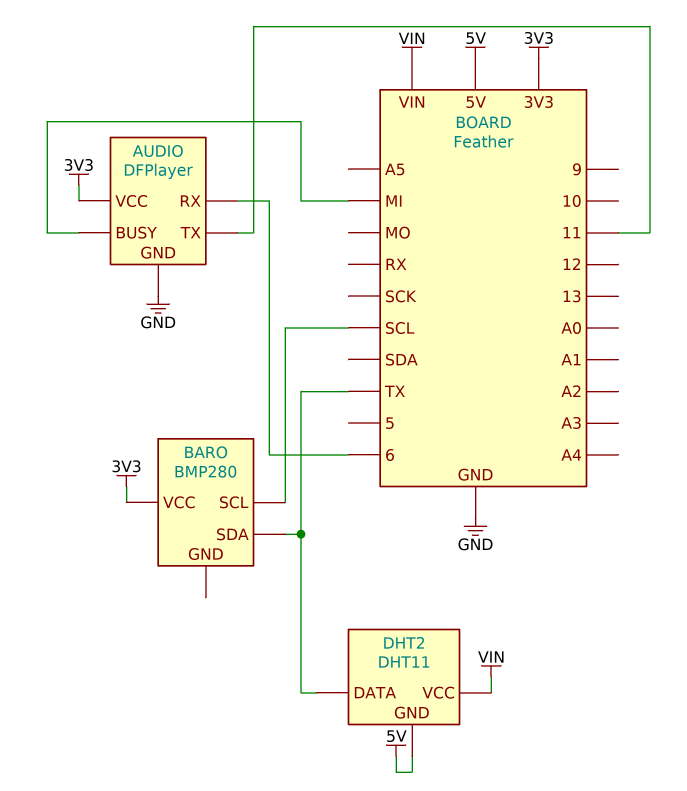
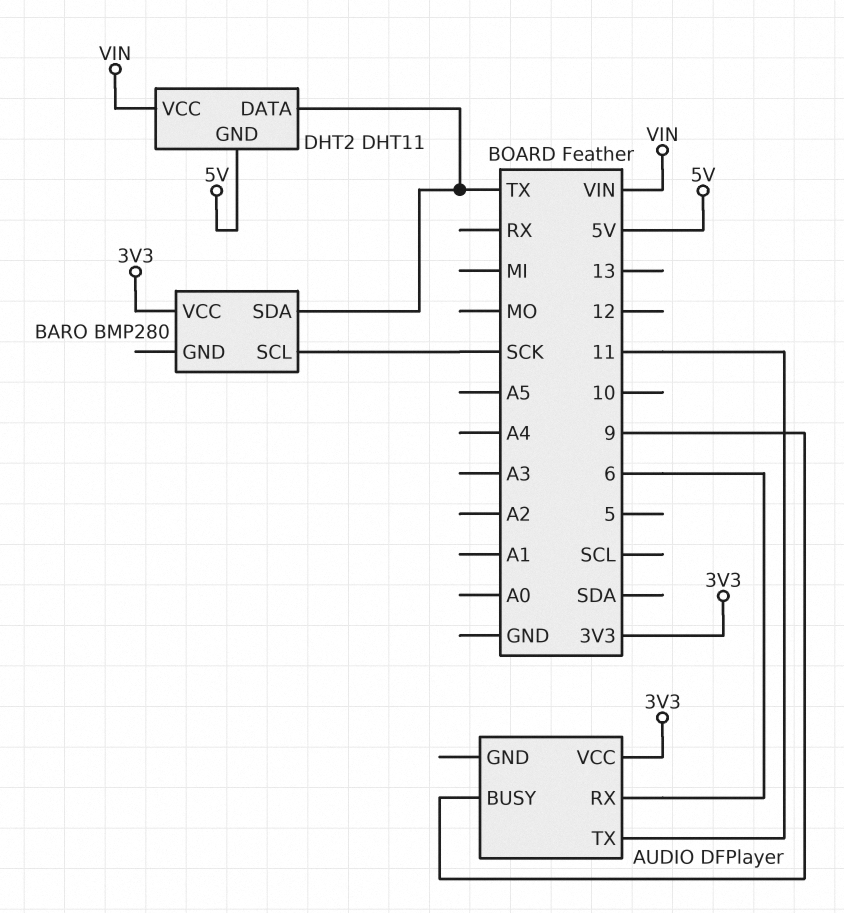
AUDIO pin BUSY: MI -> 9
AUDIO pin GND: GND -> none
BARO pin SCL: SCL -> SCK

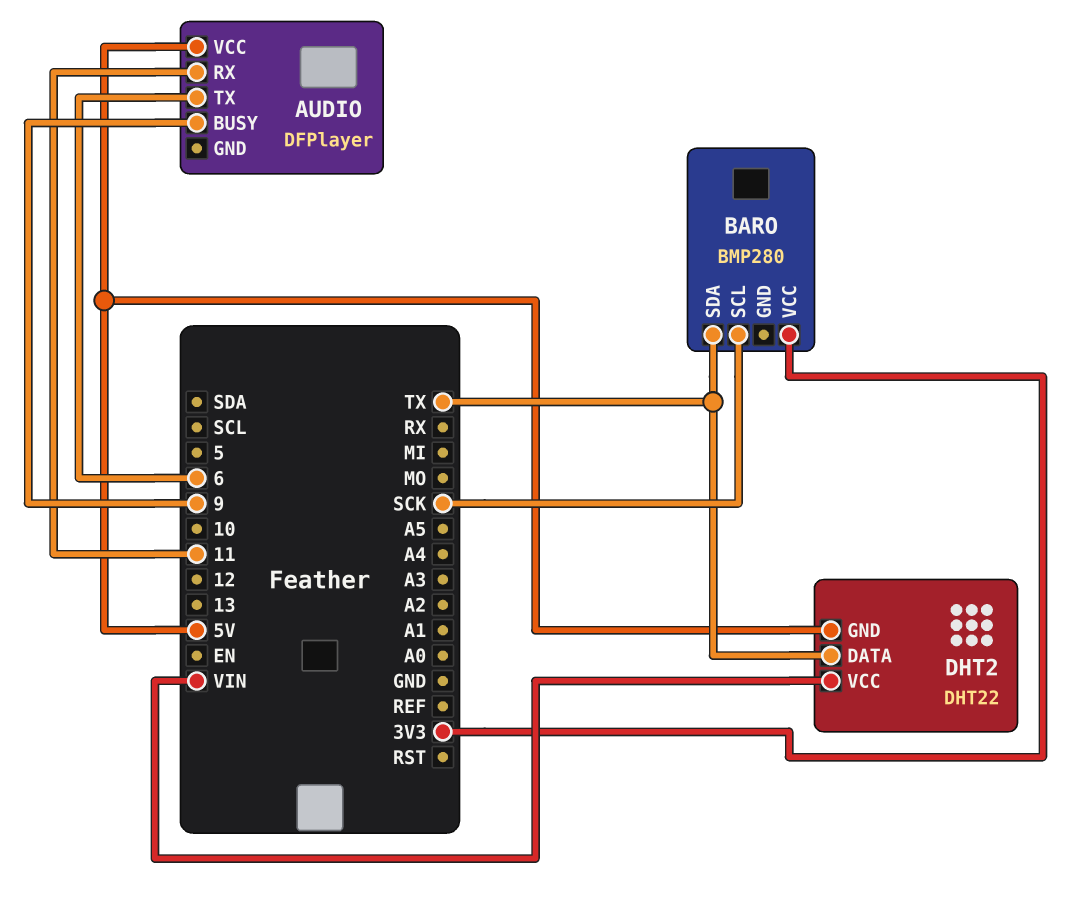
AUDIO pin RX: 6 -> 11
AUDIO pin TX: 11 -> 6
AUDIO pin VCC: 3V3 -> 5V
DHT2: DHT11 -> DHT22

